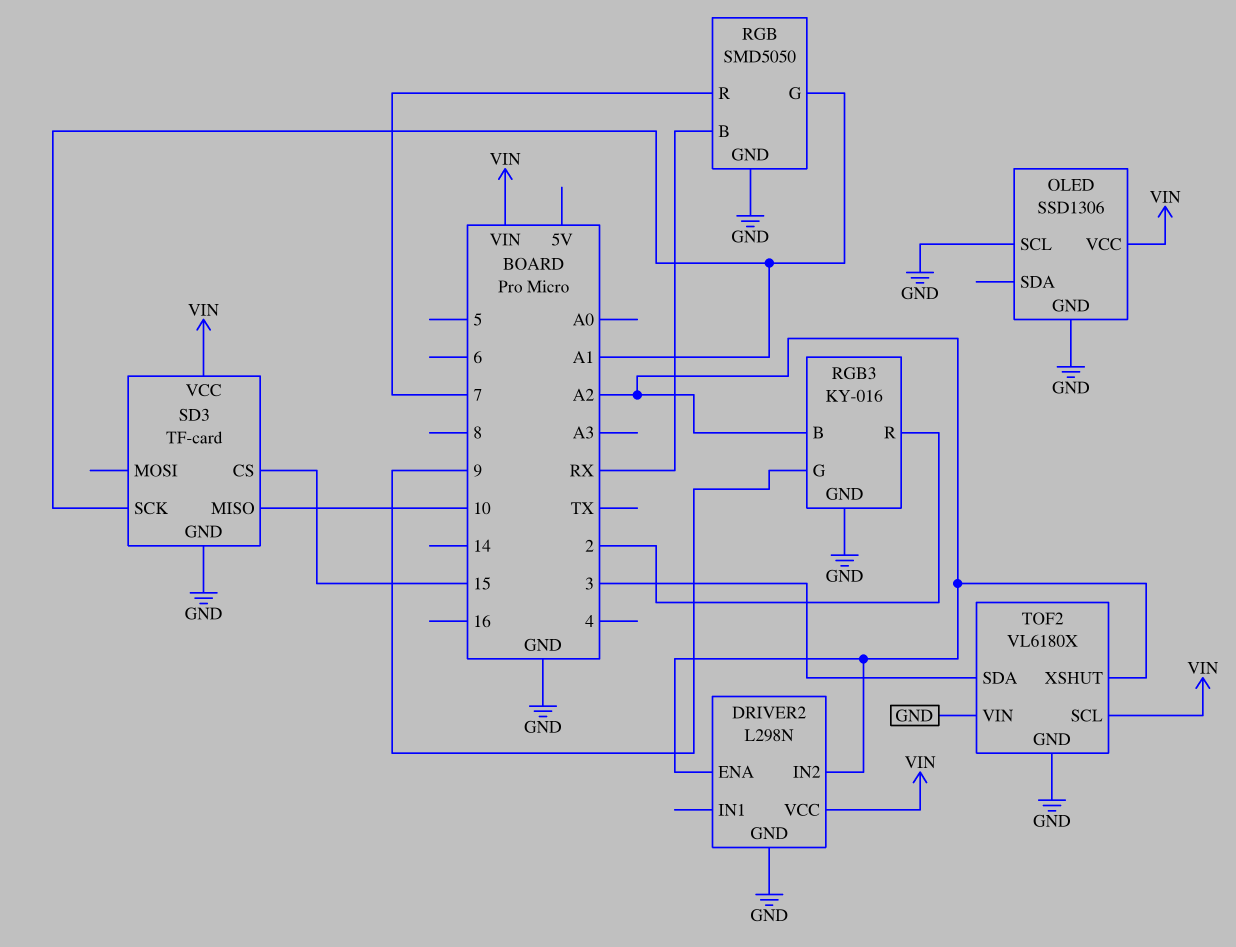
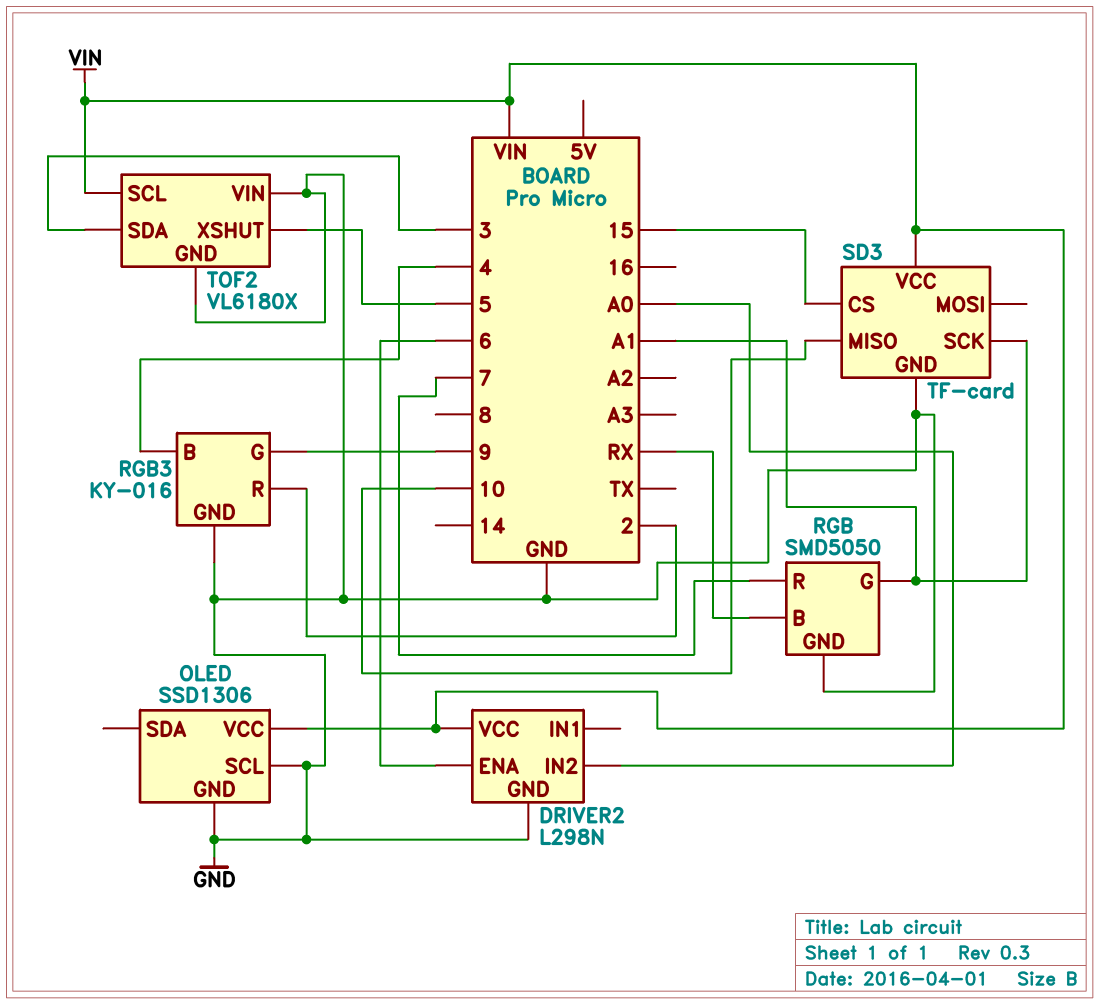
DRIVER2 pin ENA: A2 -> 6
DRIVER2 pin IN2: A2 -> A0
RGB3 pin B: A2 -> 4
TOF2 pin XSHUT: A2 -> 5

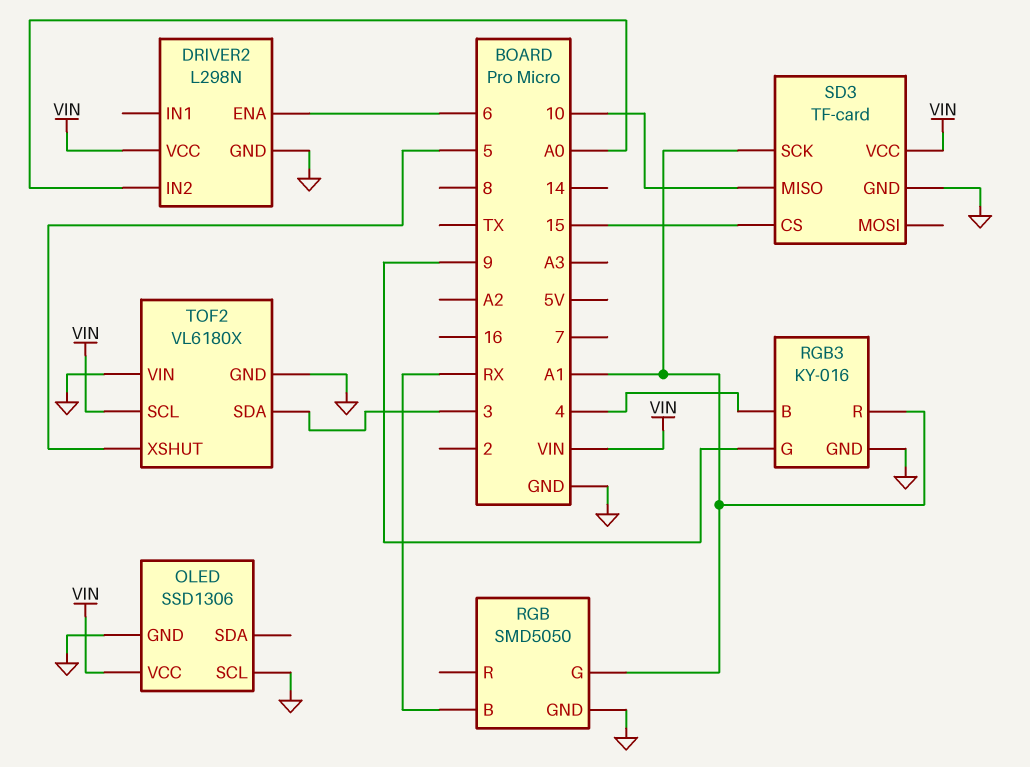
RGB pin R: 7 -> none
RGB3 pin R: 2 -> A1

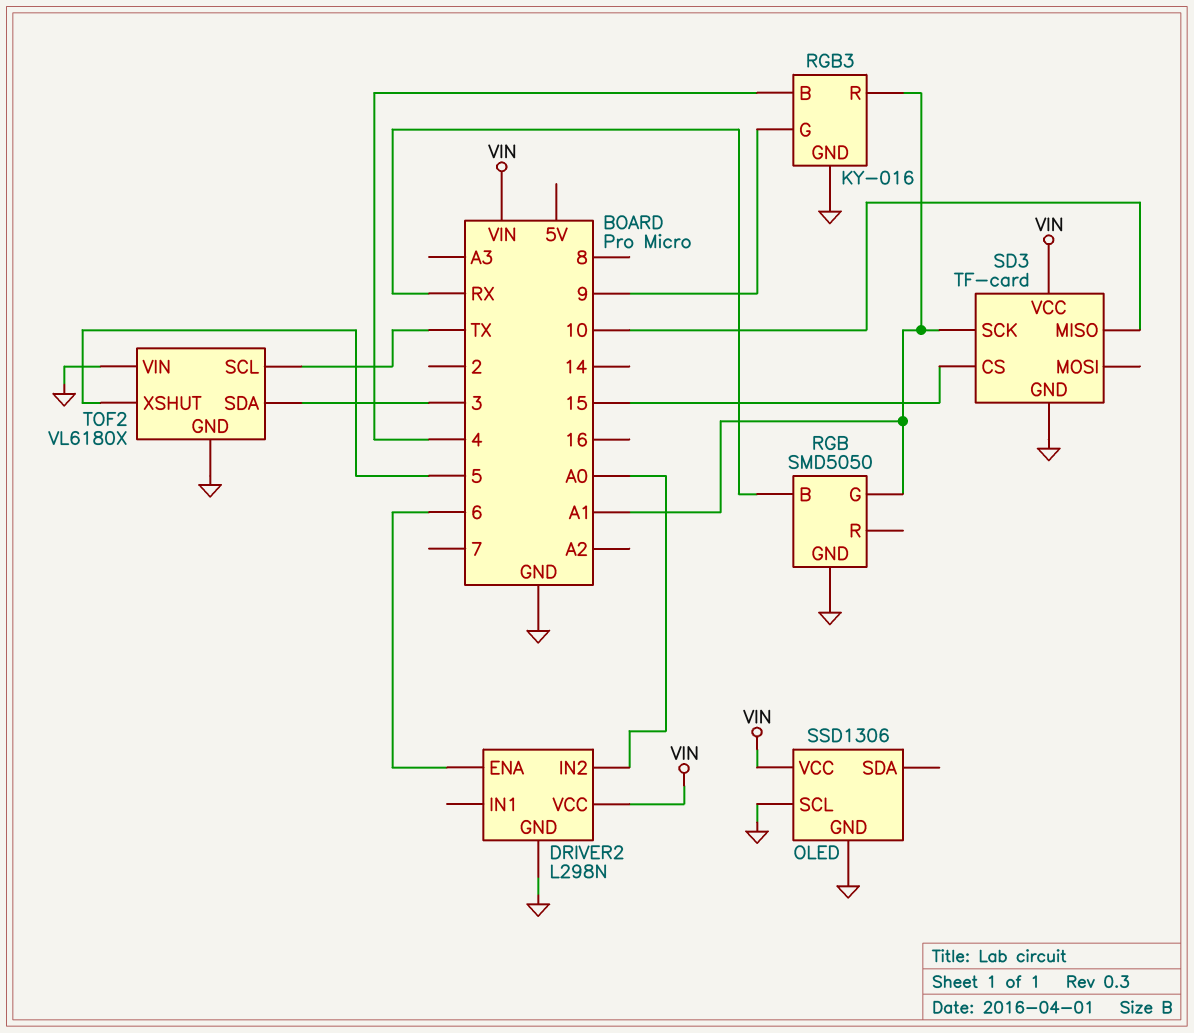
TOF2 pin SCL: VIN -> TX

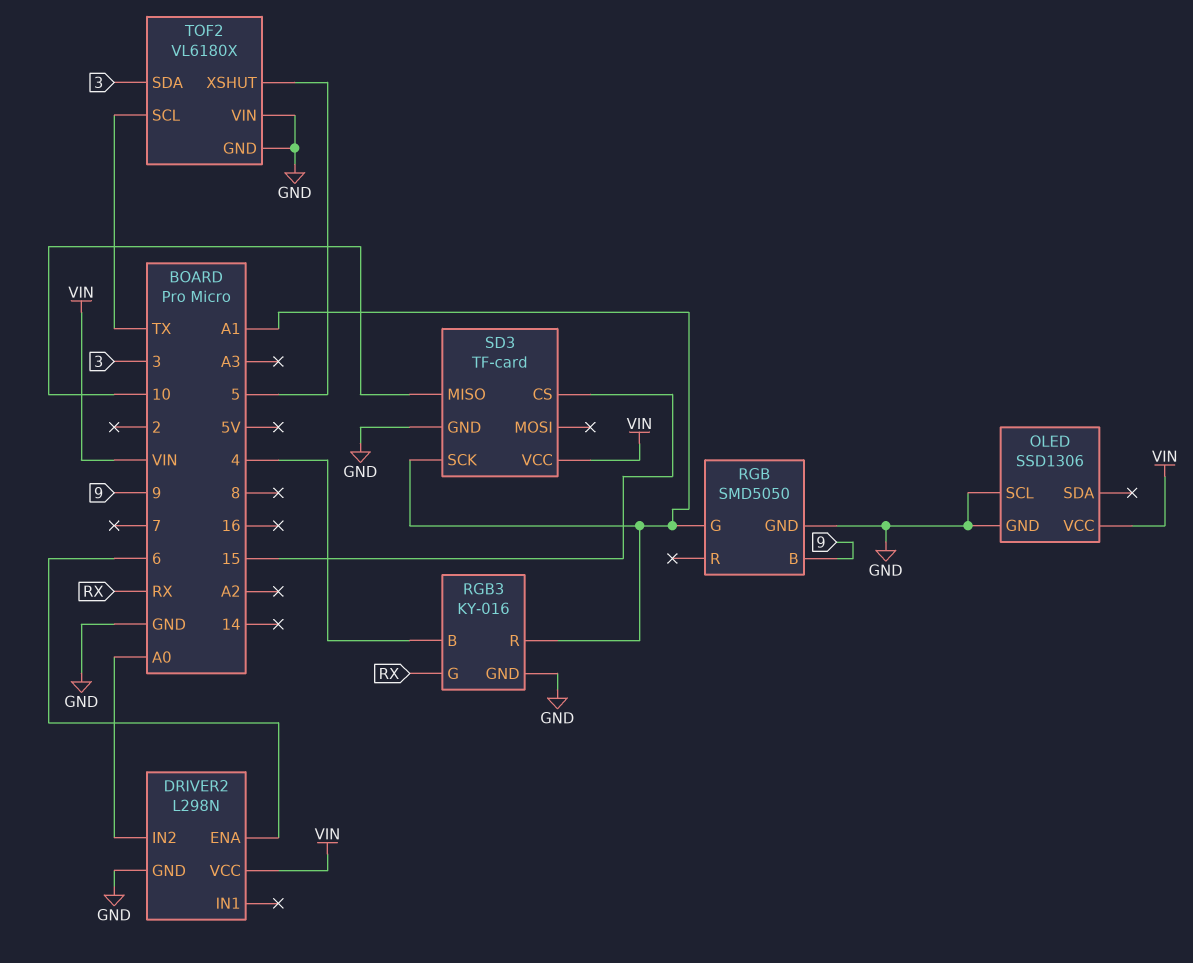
RGB pin B: RX -> 9
RGB3 pin G: 9 -> RX

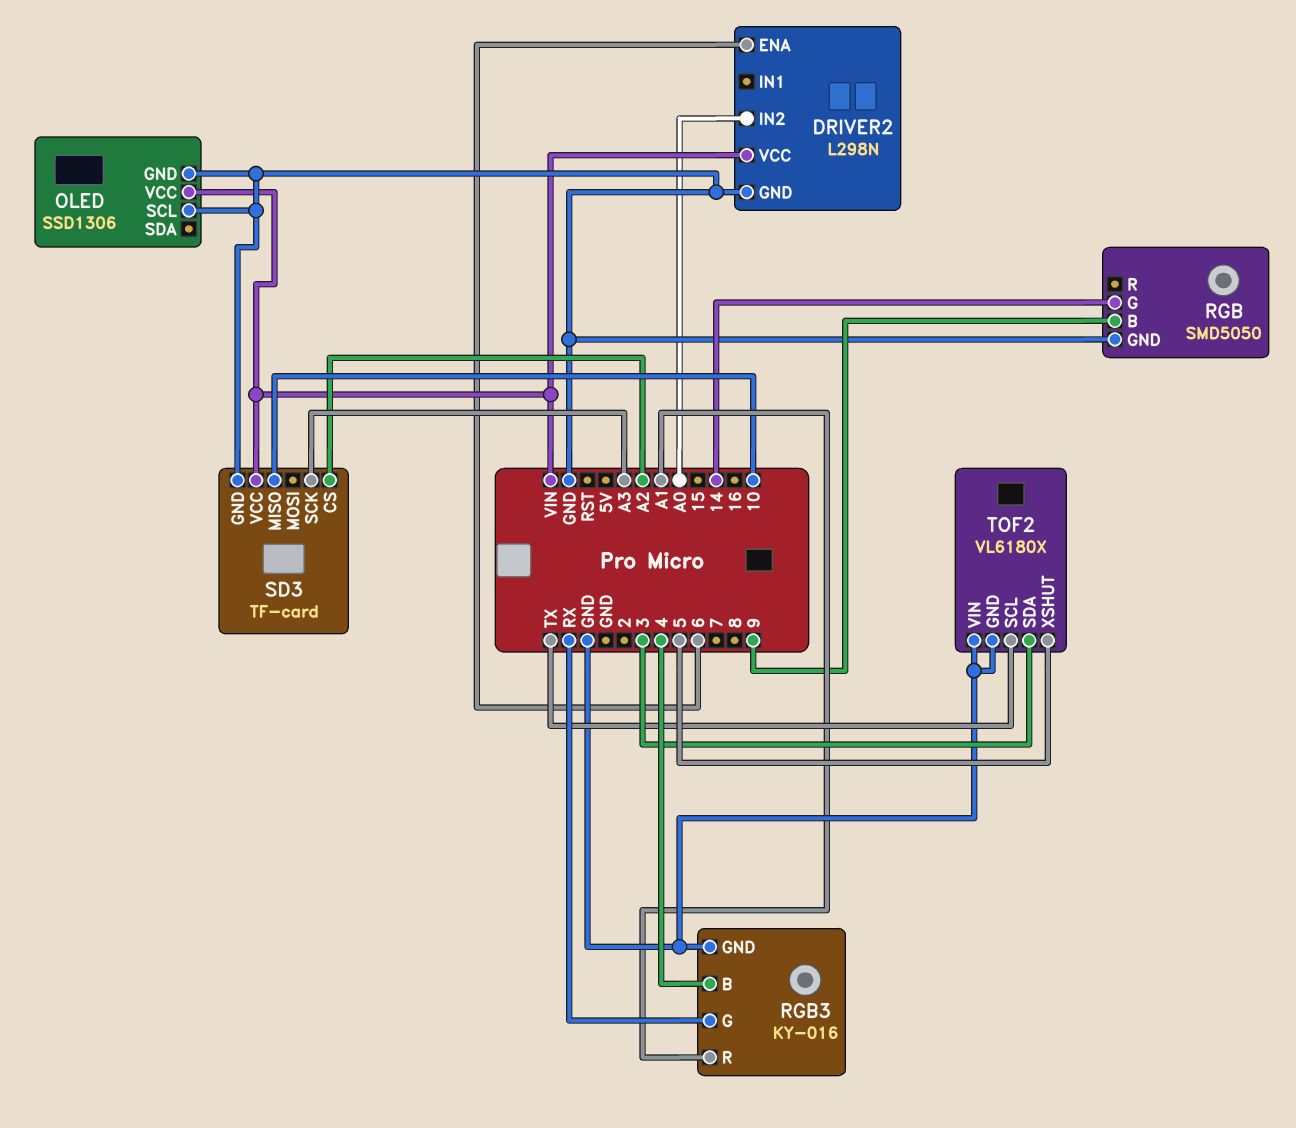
RGB pin G: A1 -> 14
SD3 pin CS: 15 -> A2
SD3 pin SCK: A1 -> A3

